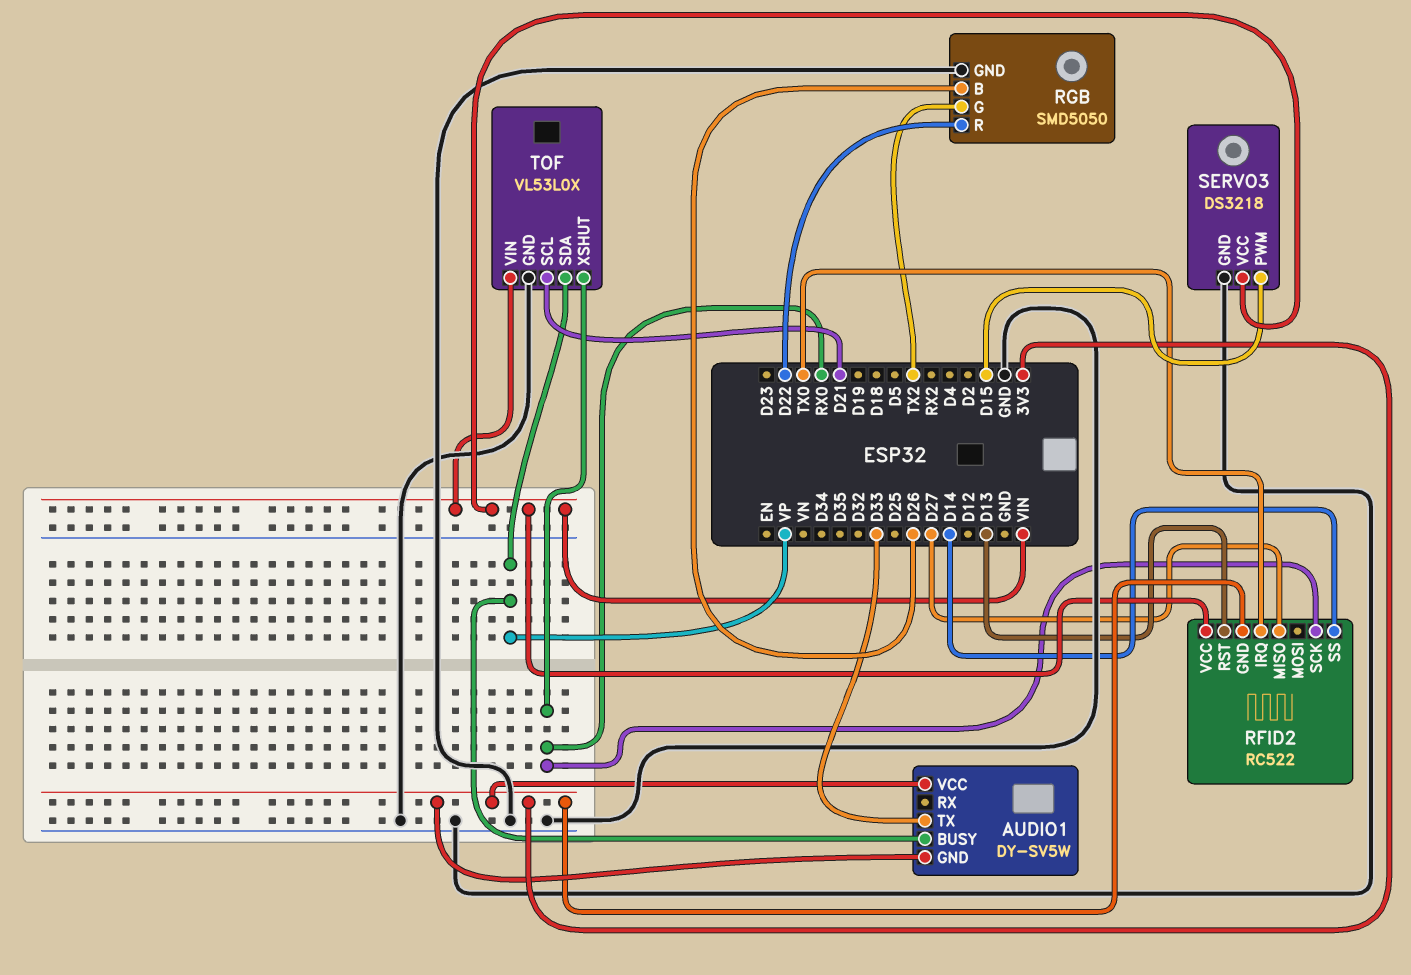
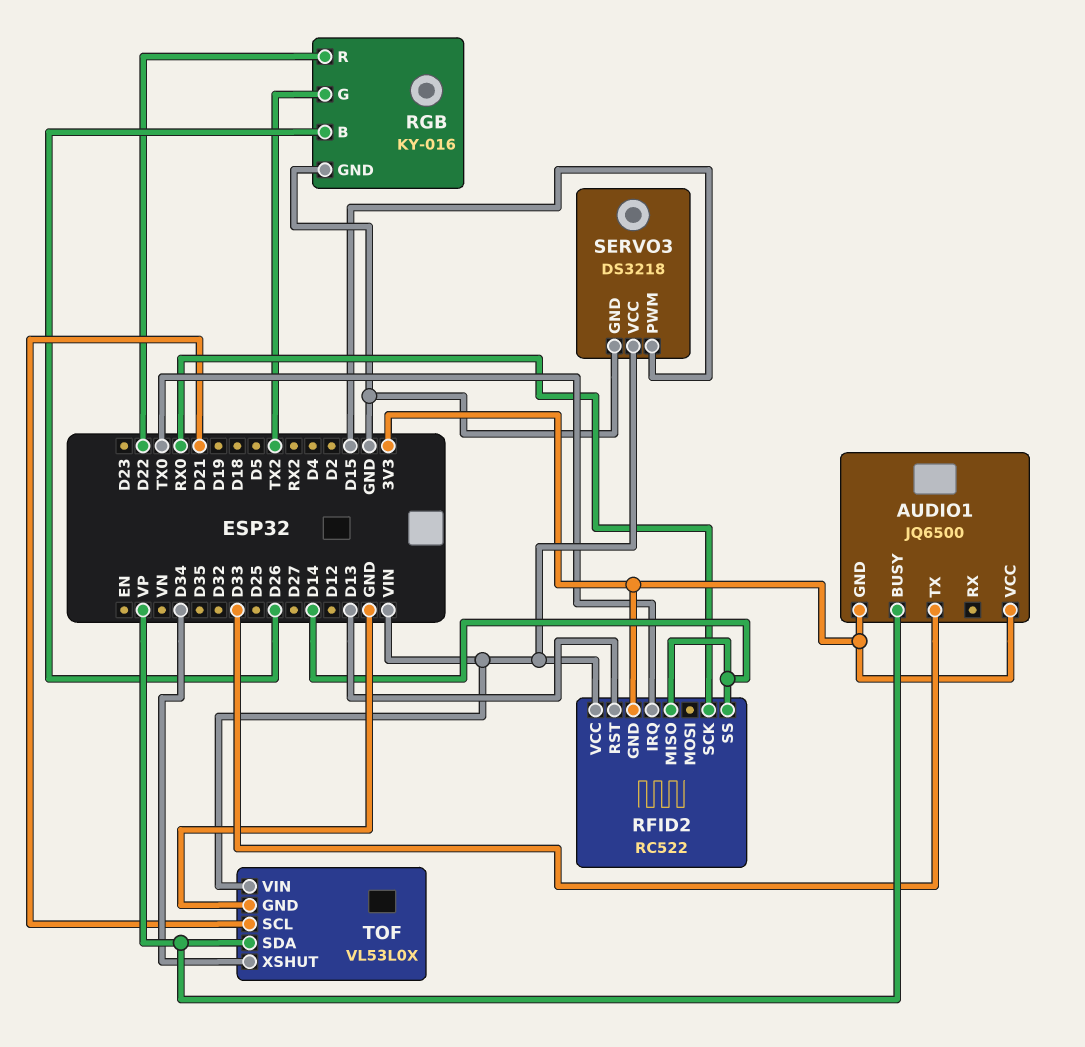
AUDIO1: DY-SV5W -> JQ6500
RFID2 pin MISO: D27 -> D14
RGB: SMD5050 -> KY-016
TOF pin XSHUT: RX0 -> D34

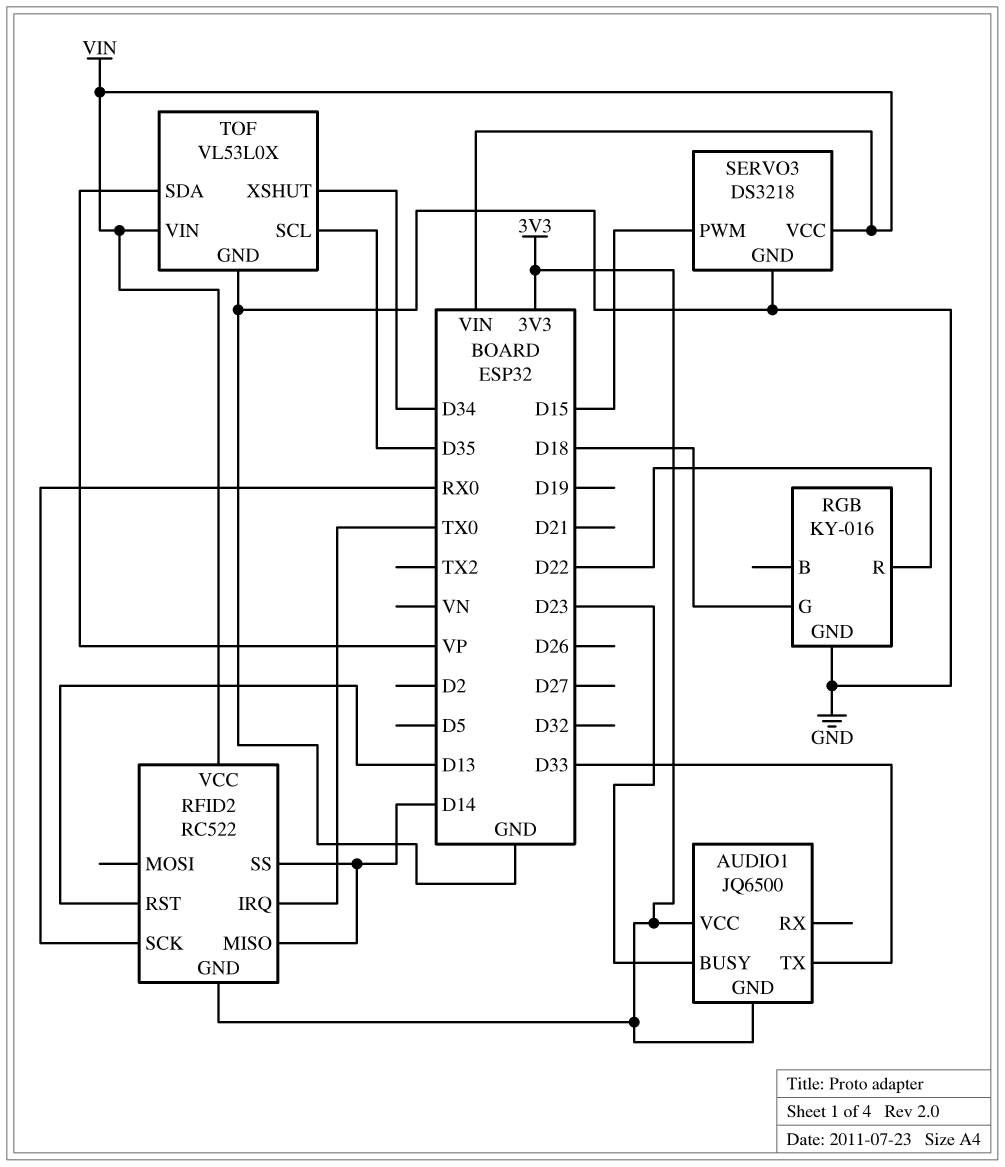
AUDIO1 pin BUSY: VP -> D23
RGB pin B: D26 -> none
RGB pin G: TX2 -> D18
TOF pin SCL: D21 -> D35

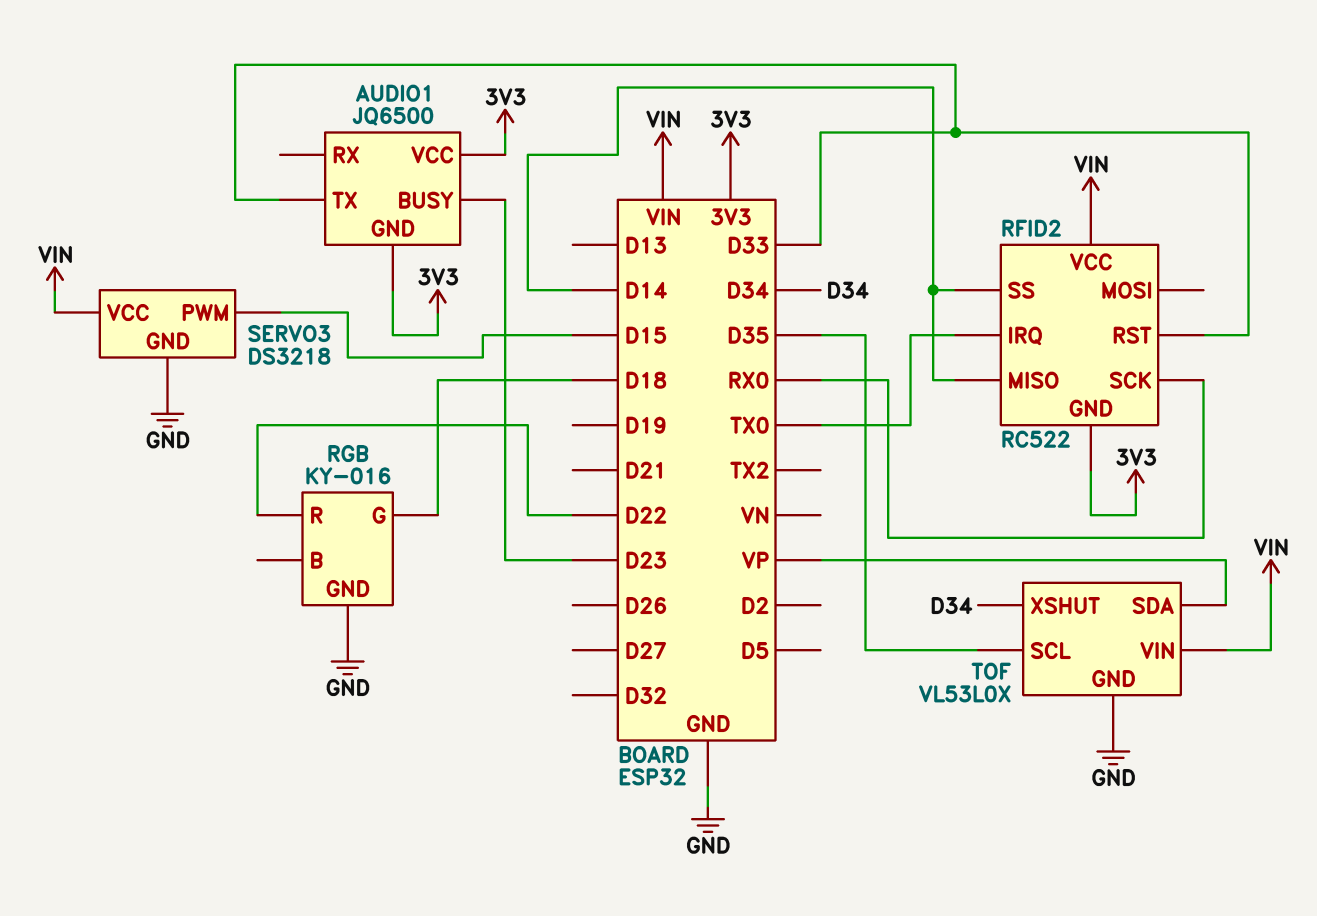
RFID2 pin RST: D13 -> D33

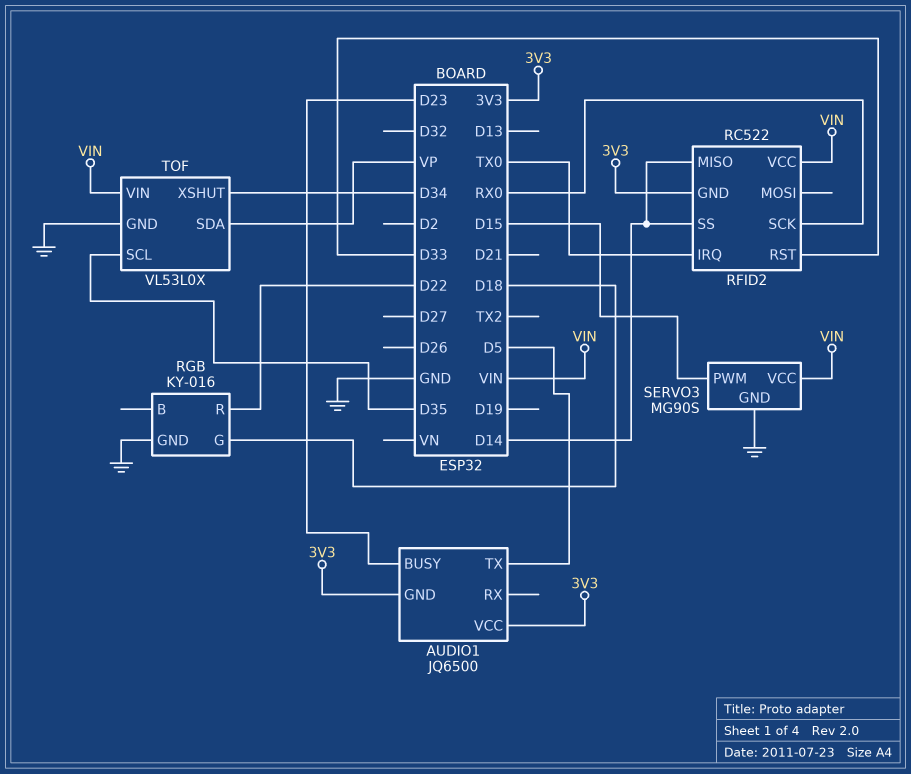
AUDIO1 pin TX: D33 -> D5
SERVO3: DS3218 -> MG90S

